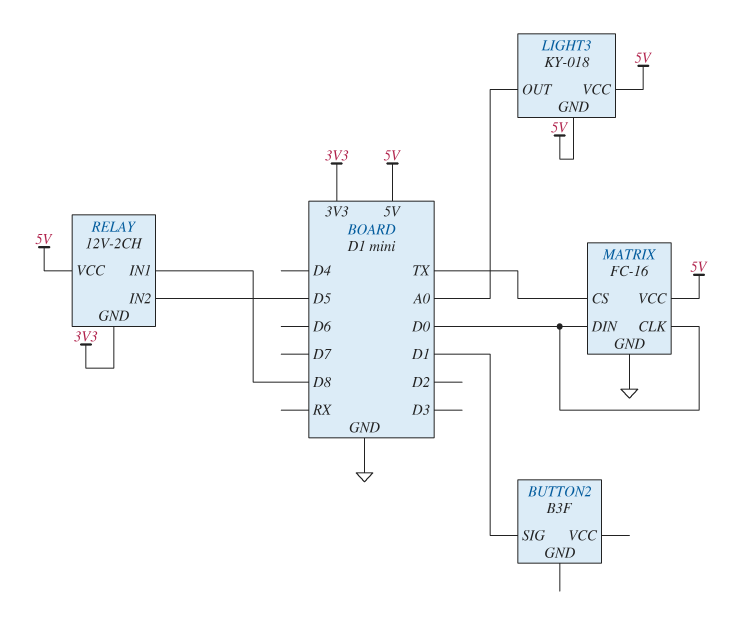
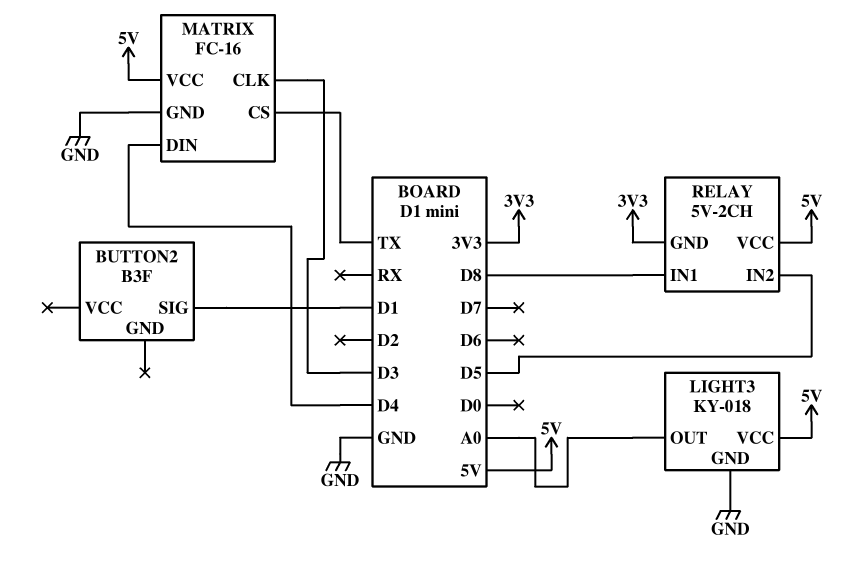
LIGHT3 pin GND: 5V -> GND
MATRIX pin CLK: D0 -> D3
MATRIX pin DIN: D0 -> D4
RELAY: 12V-2CH -> 5V-2CH

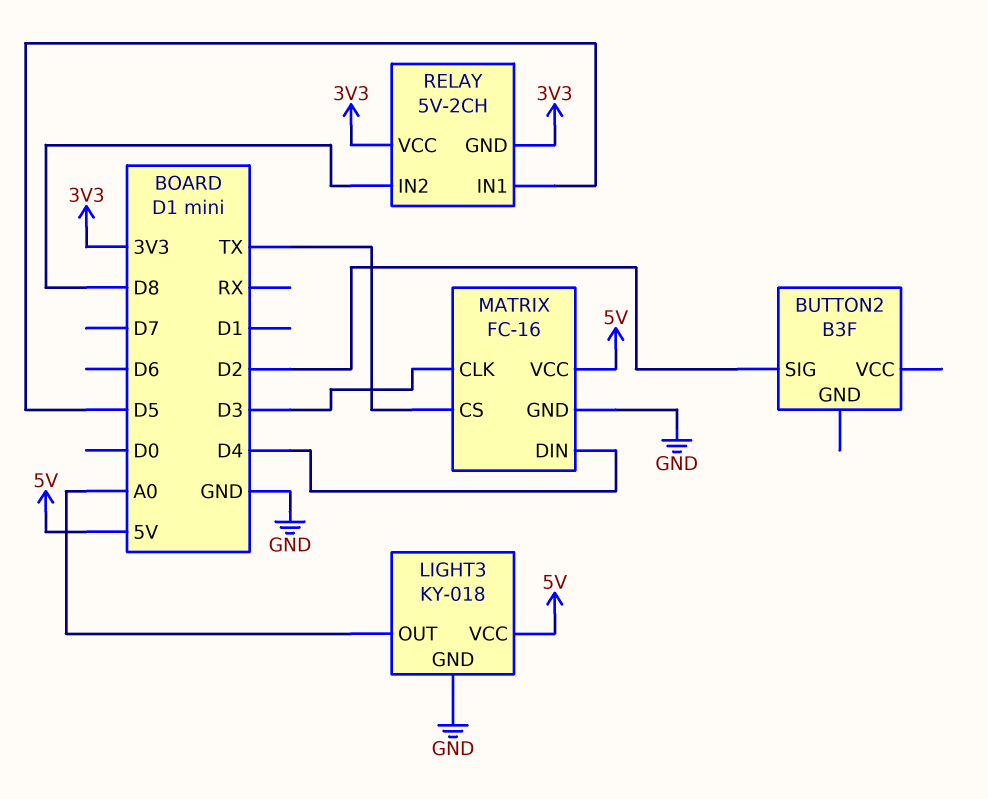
BUTTON2 pin SIG: D1 -> D2
RELAY pin IN1: D8 -> D5
RELAY pin IN2: D5 -> D8
RELAY pin VCC: 5V -> 3V3

